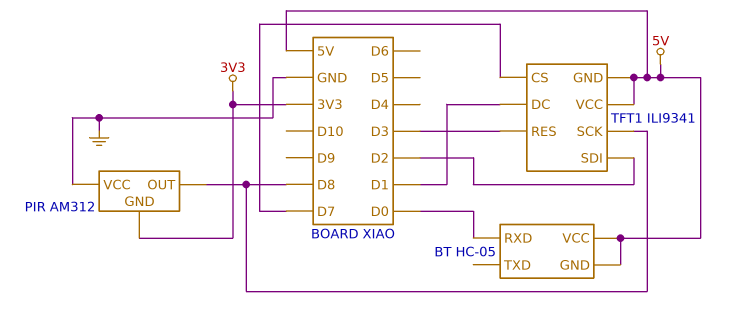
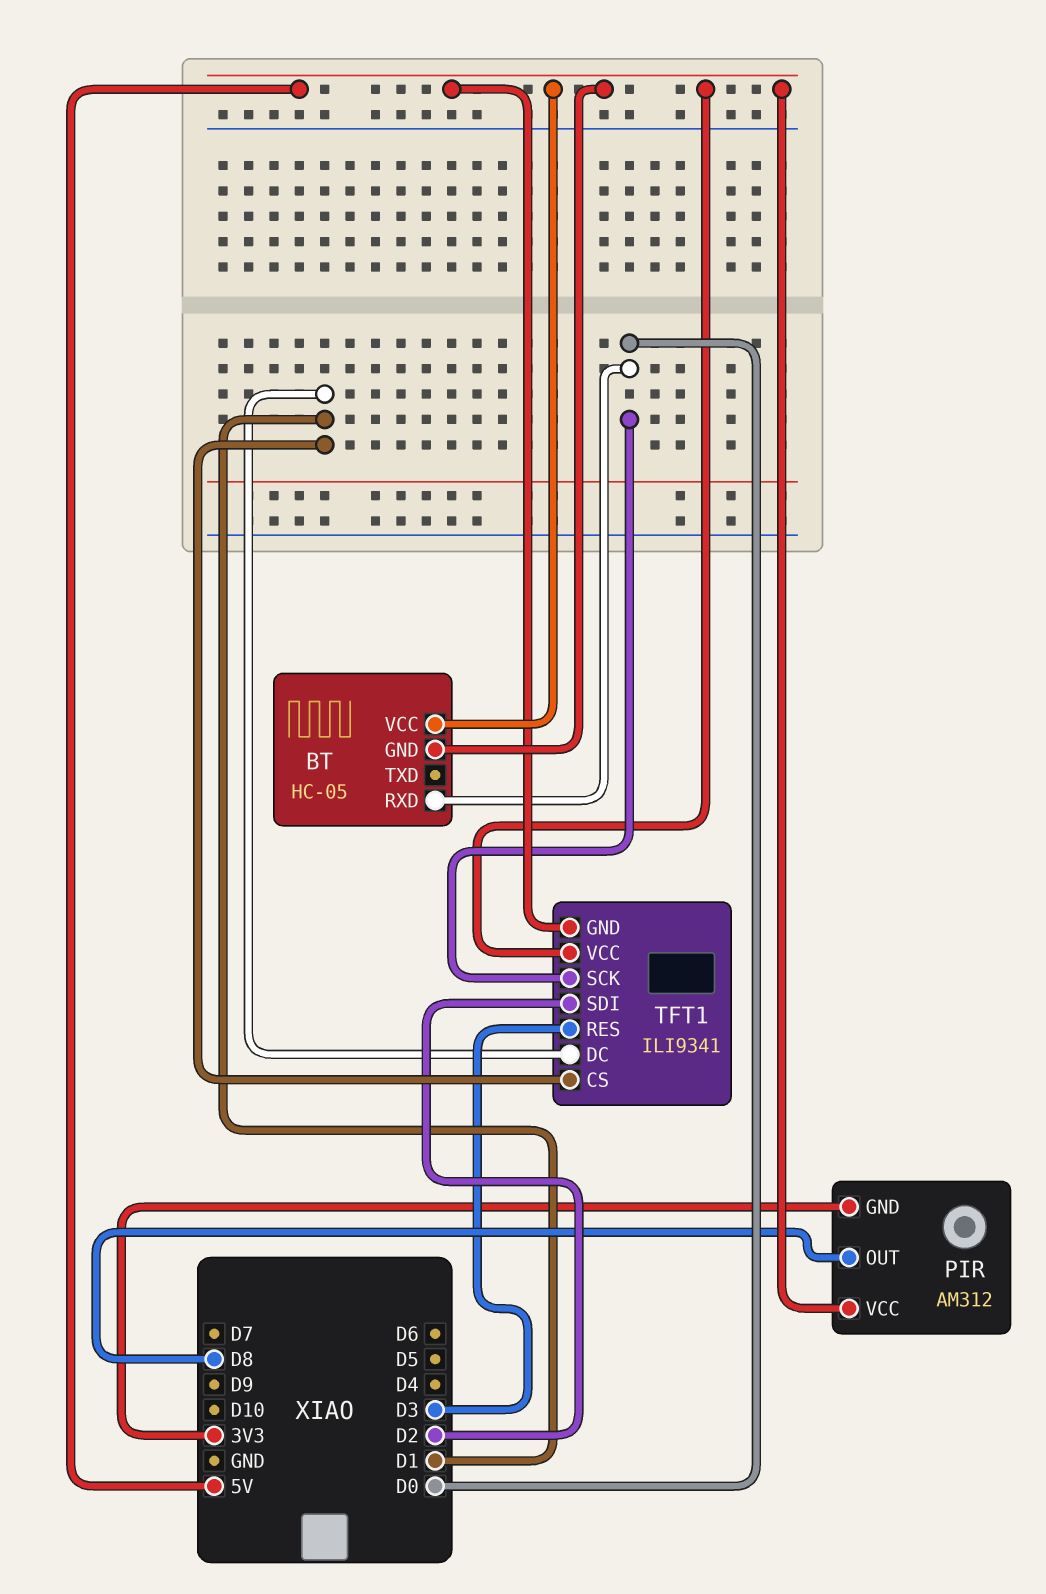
PIR pin VCC: GND -> 5V
TFT1 pin CS: D7 -> D1
TFT1 pin SCK: D8 -> D0

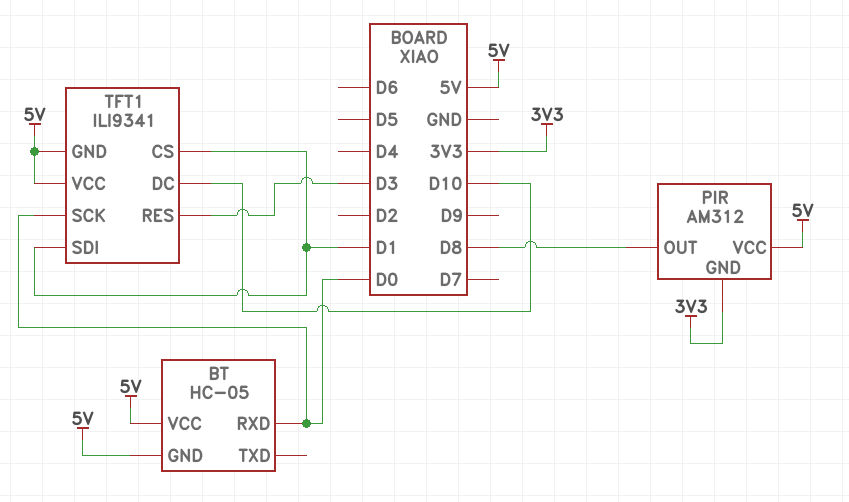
TFT1 pin DC: D1 -> D10
TFT1 pin SDI: D2 -> D1

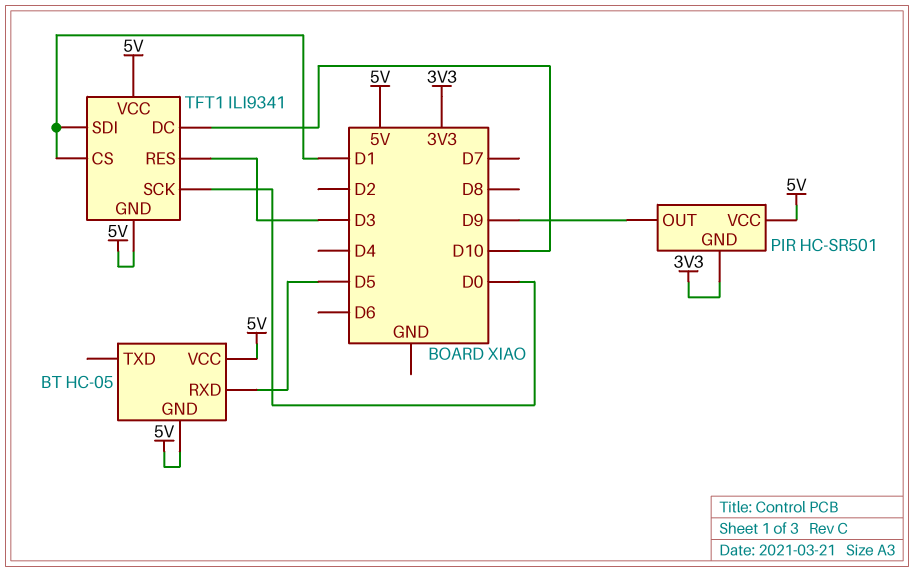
BT pin RXD: D0 -> D5
PIR: AM312 -> HC-SR501
PIR pin OUT: D8 -> D9

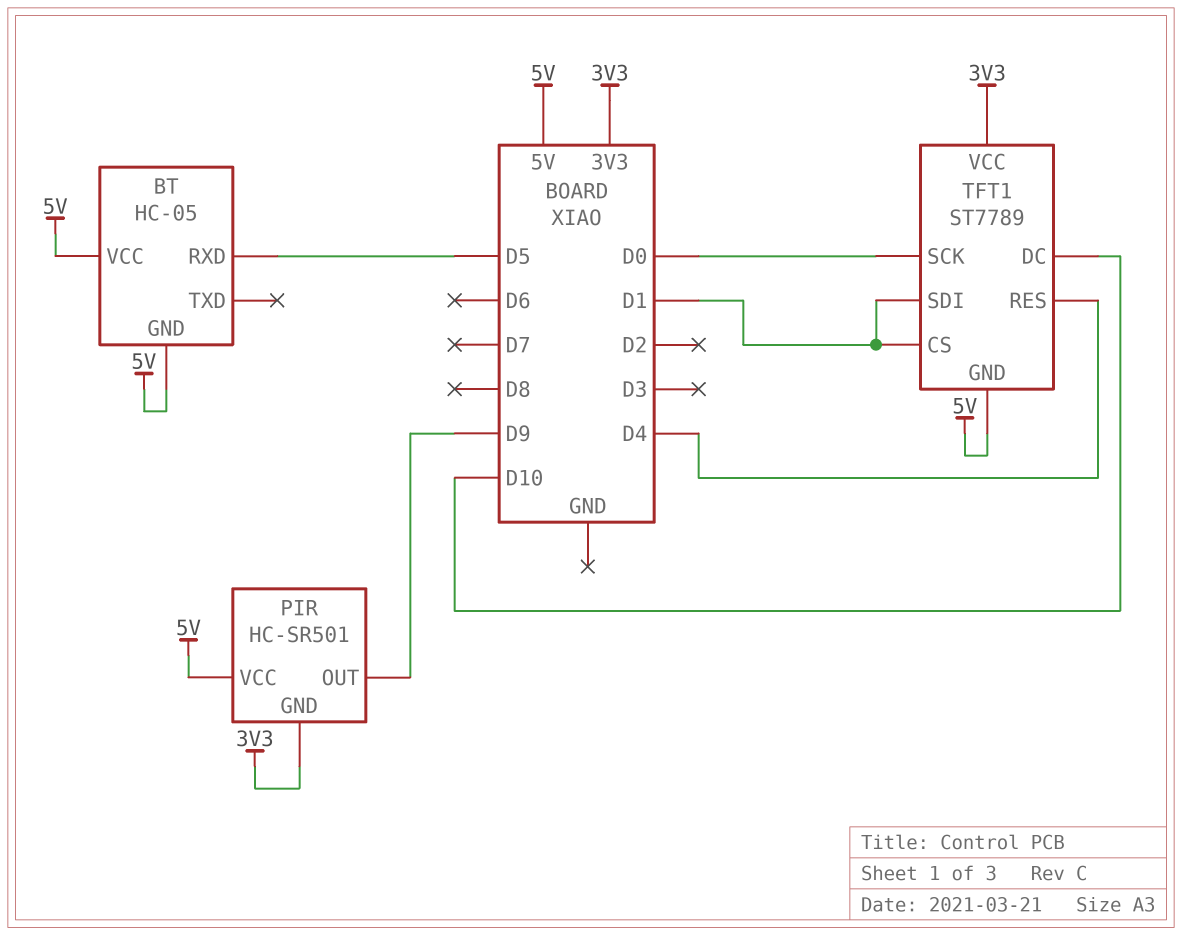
TFT1: ILI9341 -> ST7789
TFT1 pin RES: D3 -> D4
TFT1 pin VCC: 5V -> 3V3

